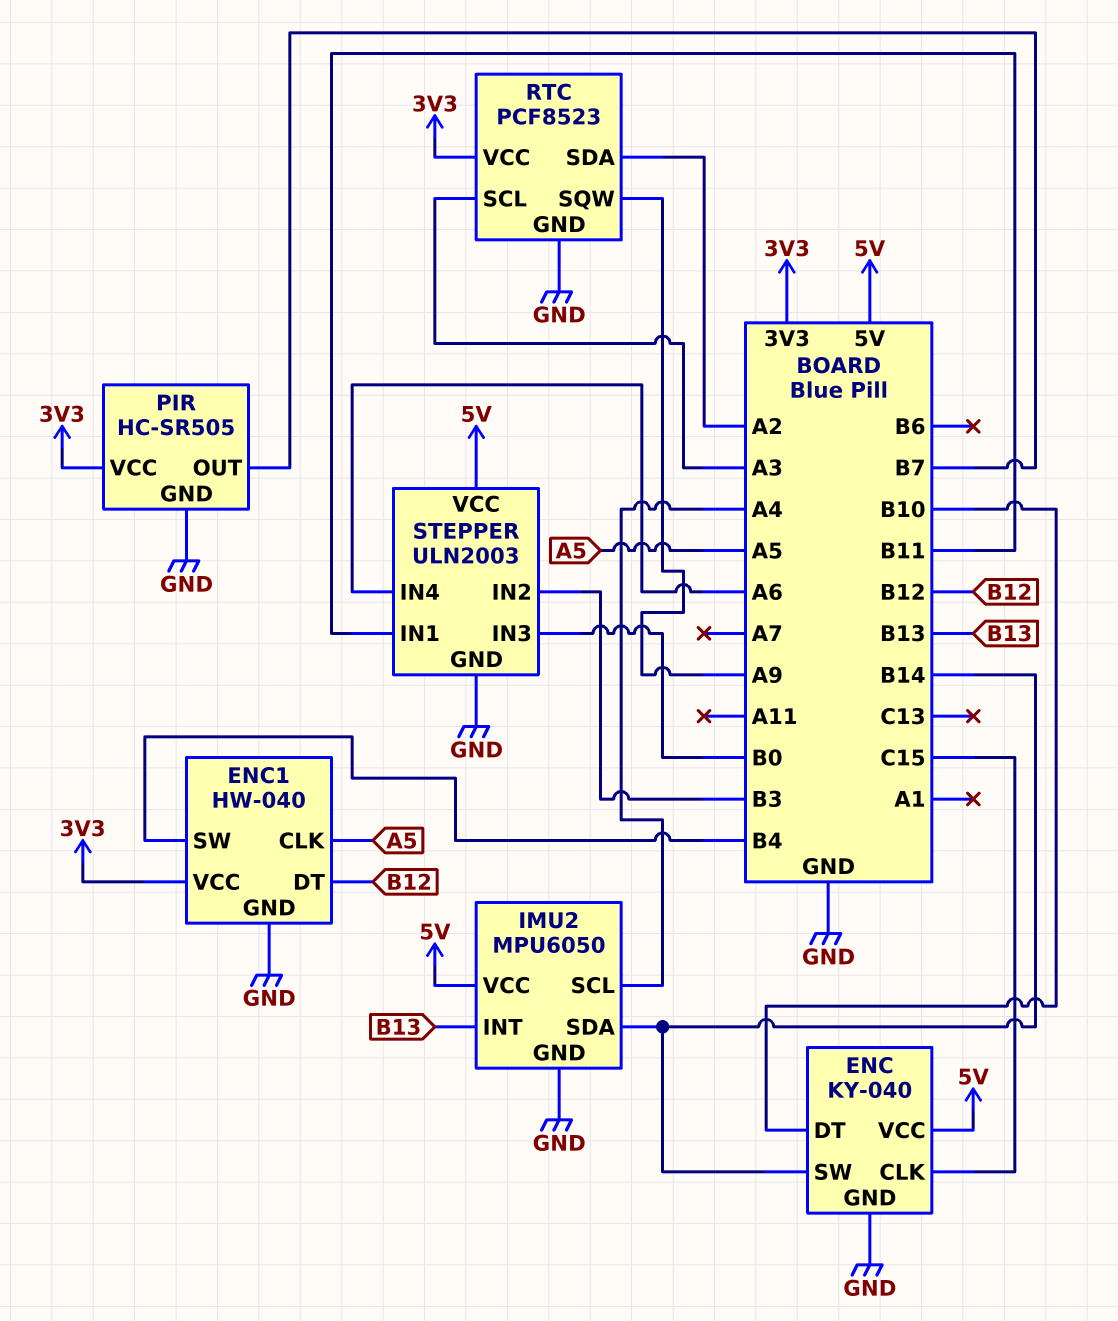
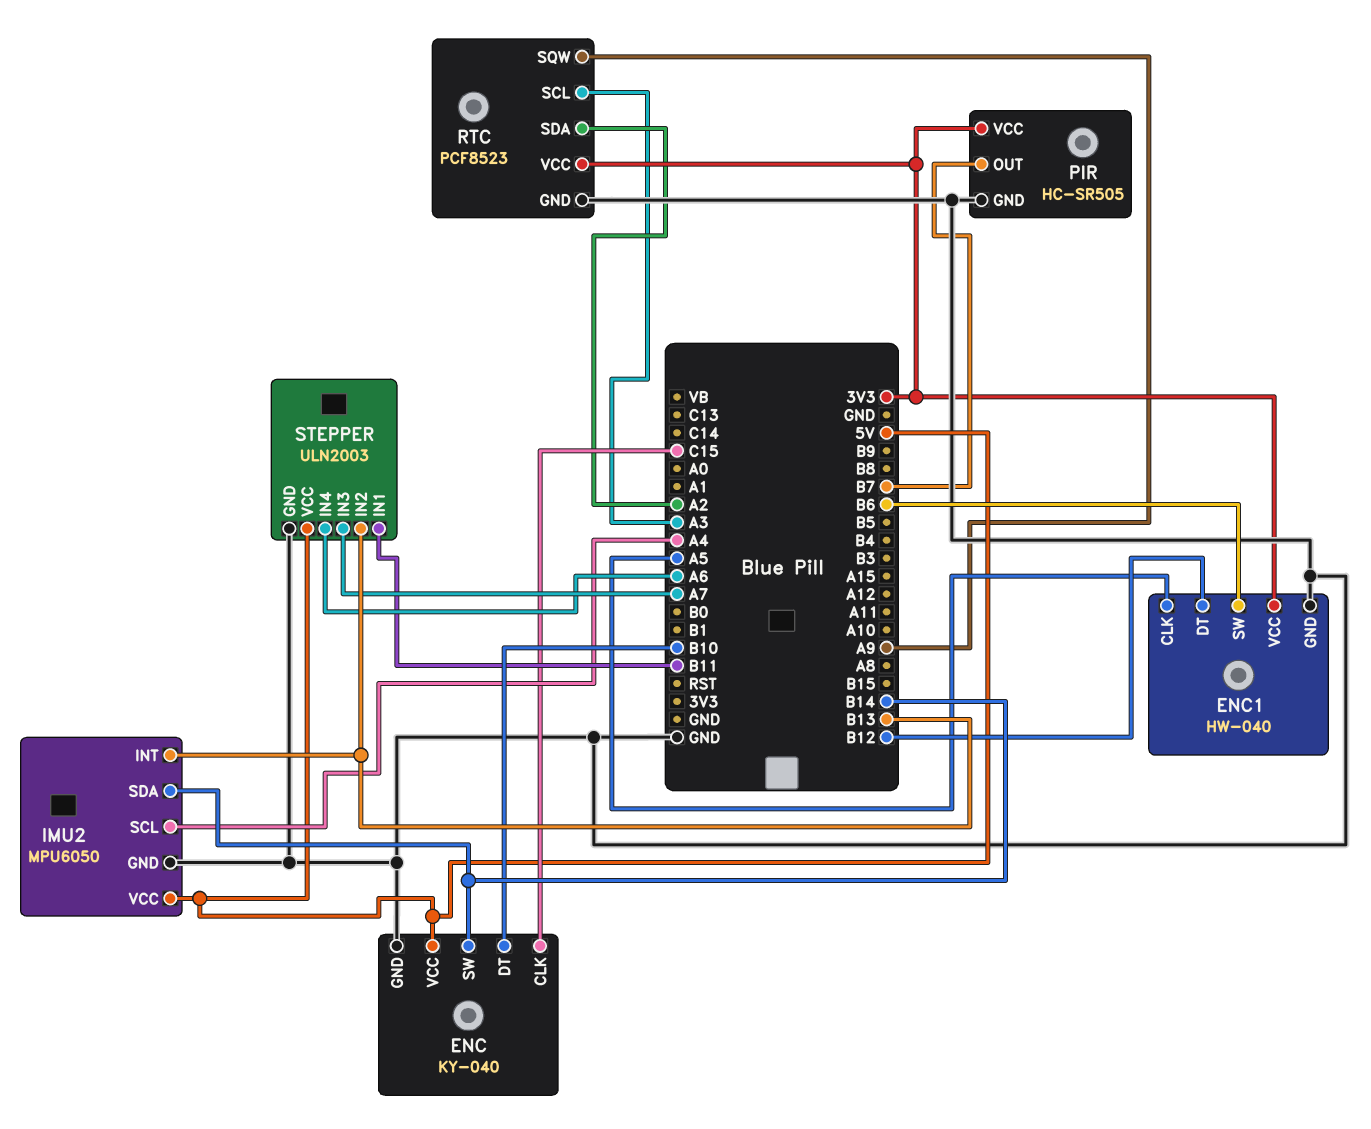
ENC1 pin SW: B4 -> B6
STEPPER pin IN2: B3 -> B13
STEPPER pin IN3: B0 -> A7

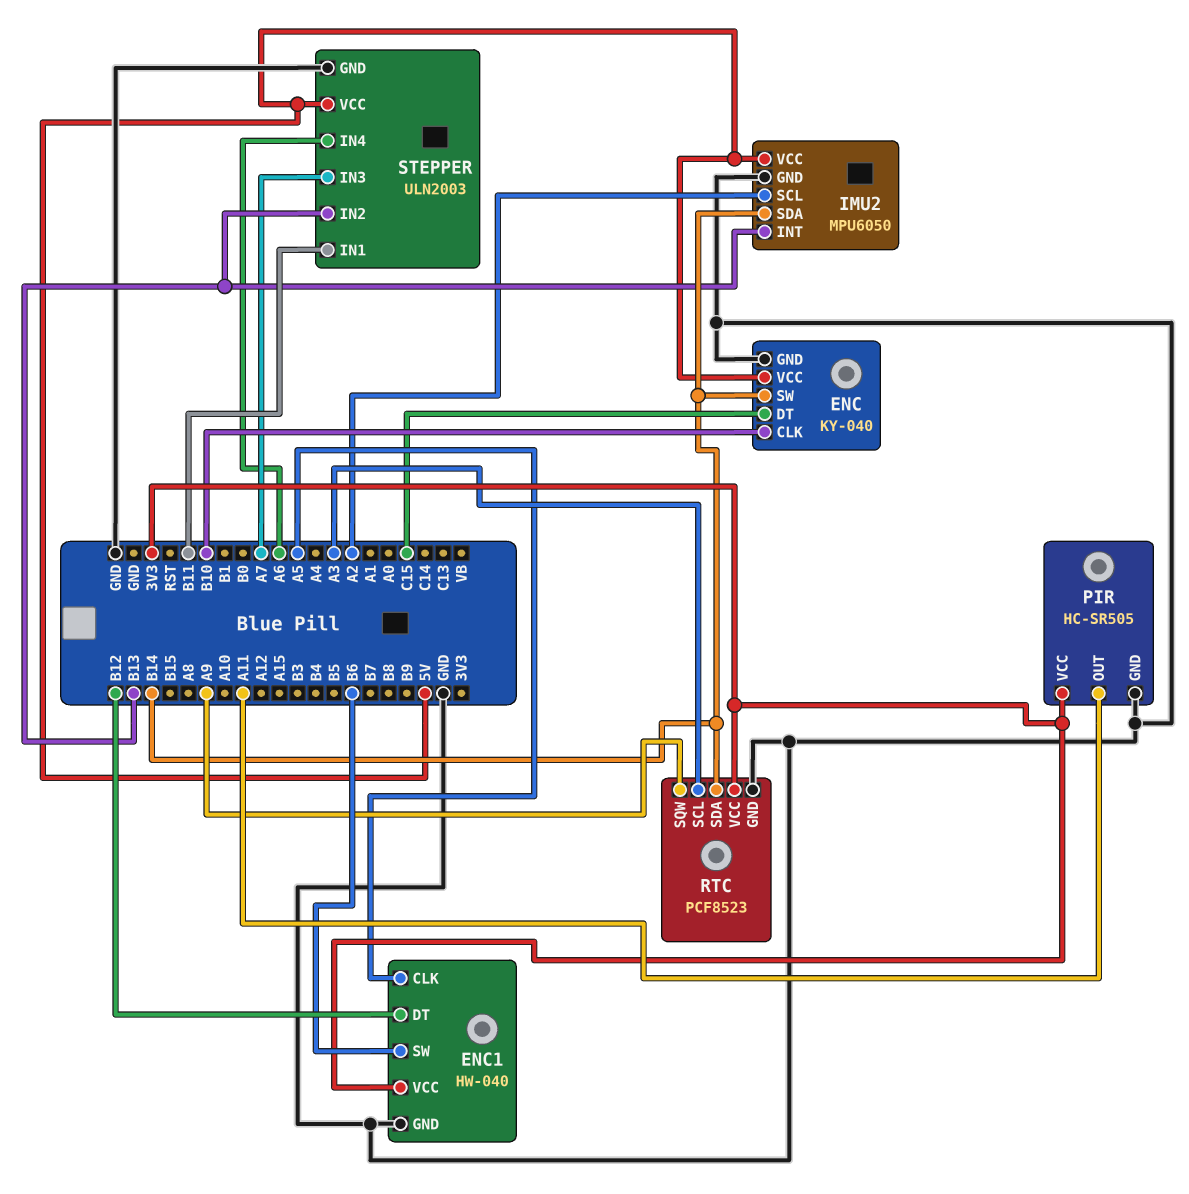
ENC pin CLK: C15 -> B10
ENC pin DT: B10 -> C15
IMU2 pin SCL: A4 -> A2
PIR pin OUT: B7 -> A11
RTC pin SDA: A2 -> B14

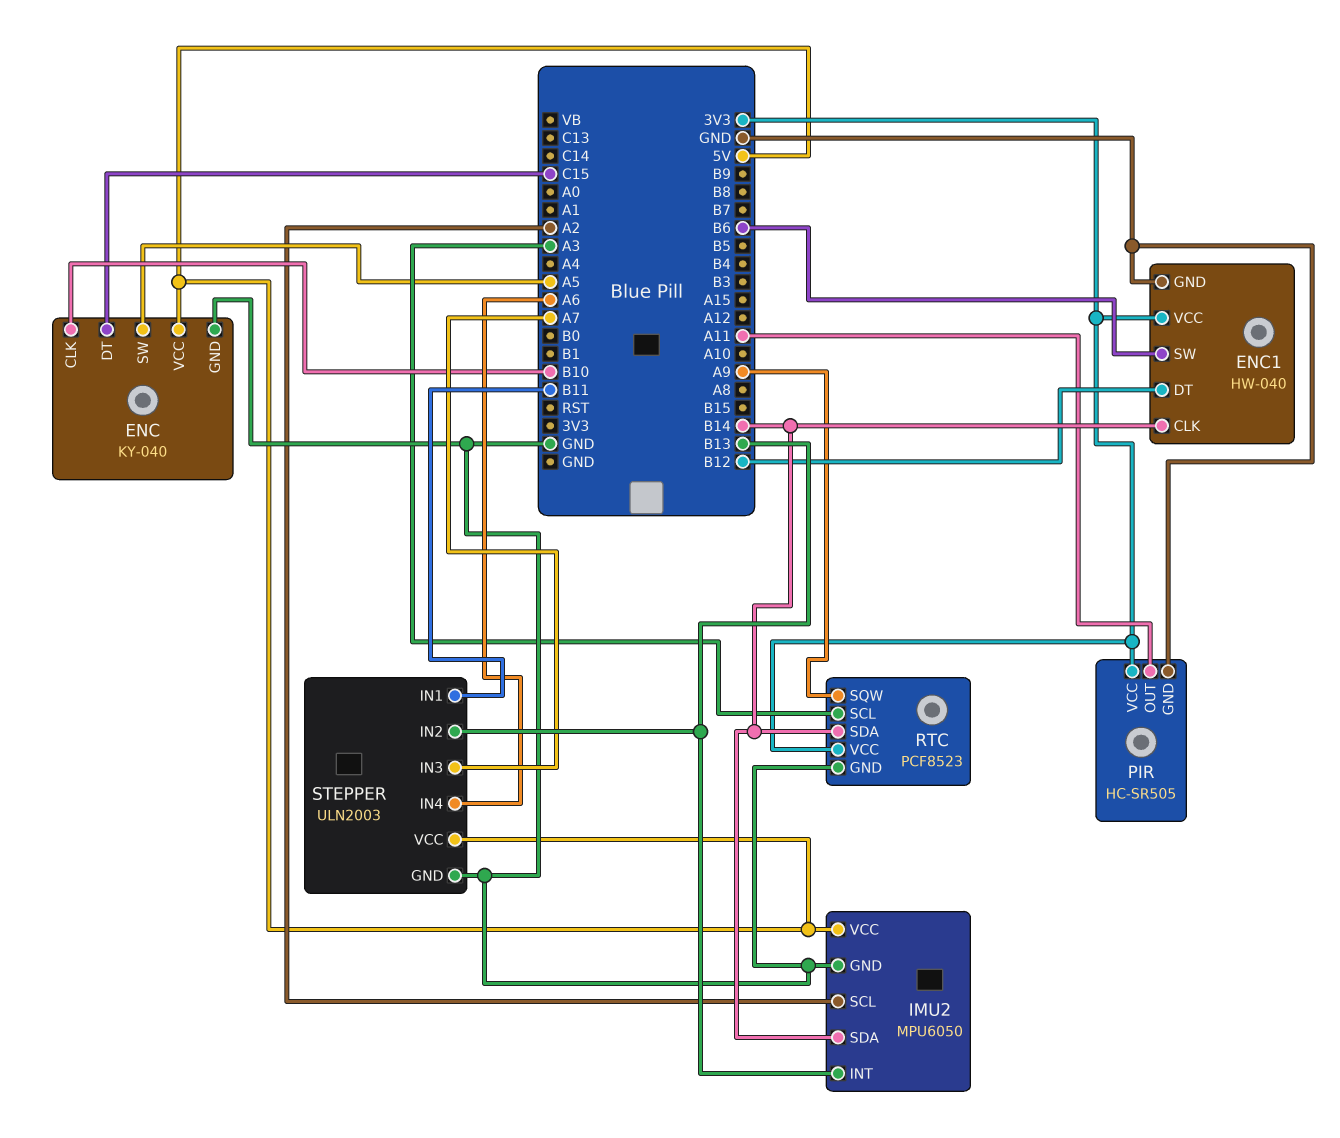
ENC pin SW: B14 -> A5
ENC1 pin CLK: A5 -> B14

